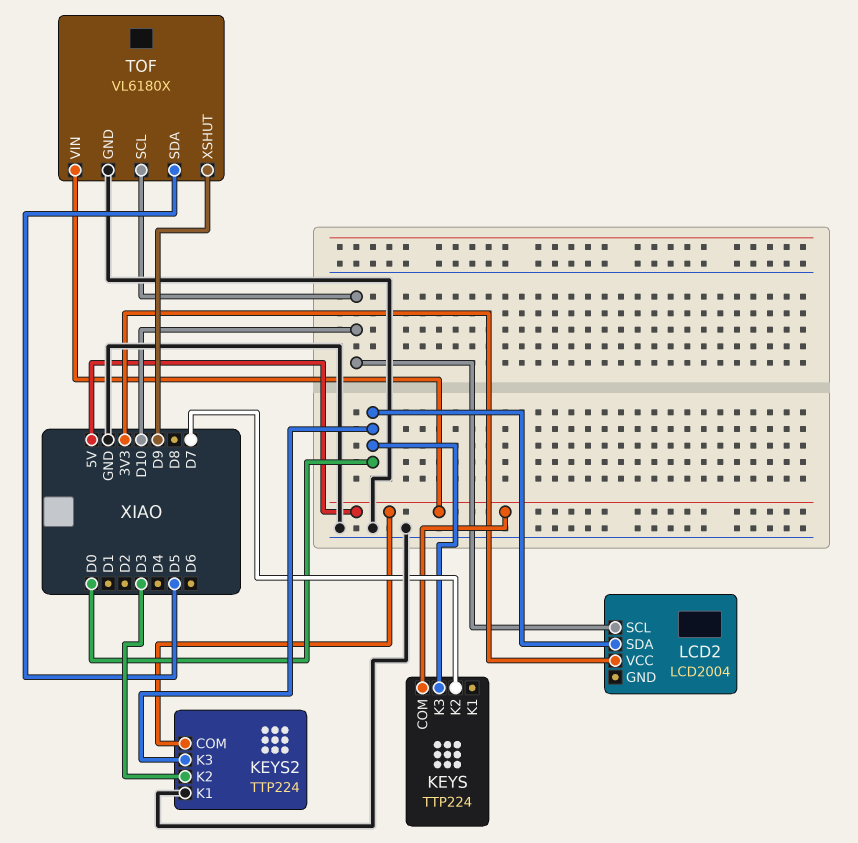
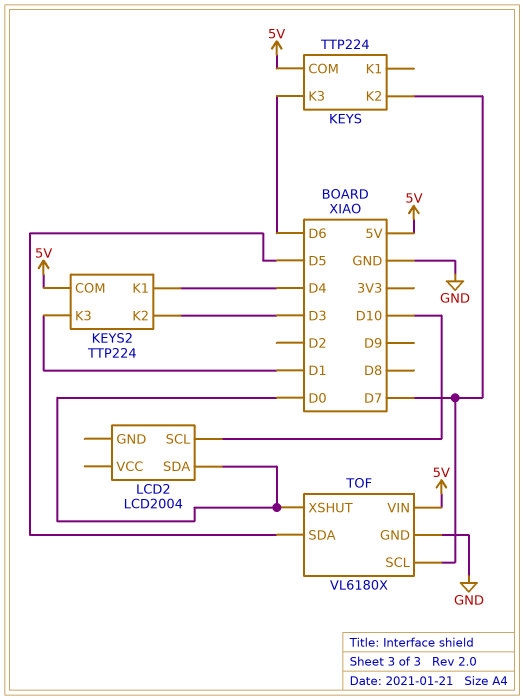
KEYS pin K3: D0 -> D6
KEYS2 pin K1: GND -> D4
KEYS2 pin K3: D0 -> D1
LCD2 pin VCC: 3V3 -> none
TOF pin SCL: D10 -> D7
TOF pin XSHUT: D9 -> D0

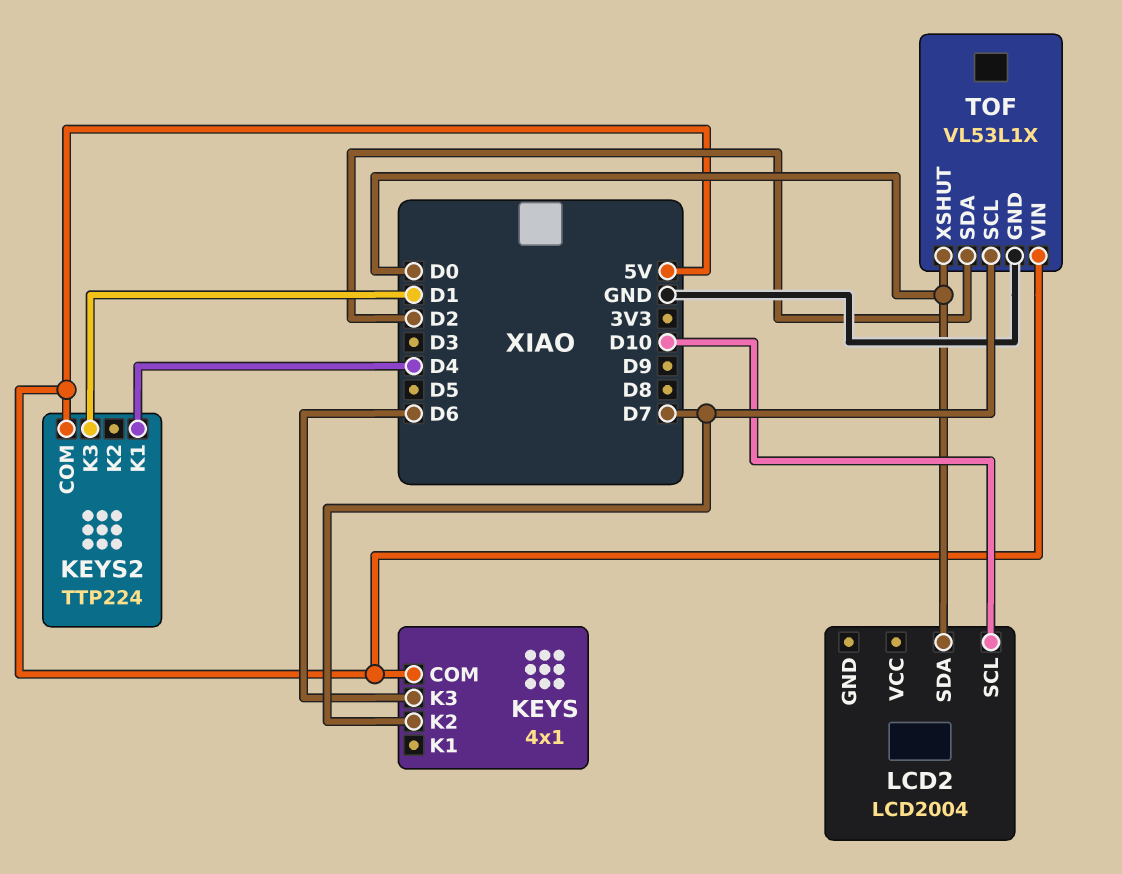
KEYS: TTP224 -> 4x1
KEYS2 pin K2: D3 -> none
TOF: VL6180X -> VL53L1X
TOF pin SDA: D5 -> D2

